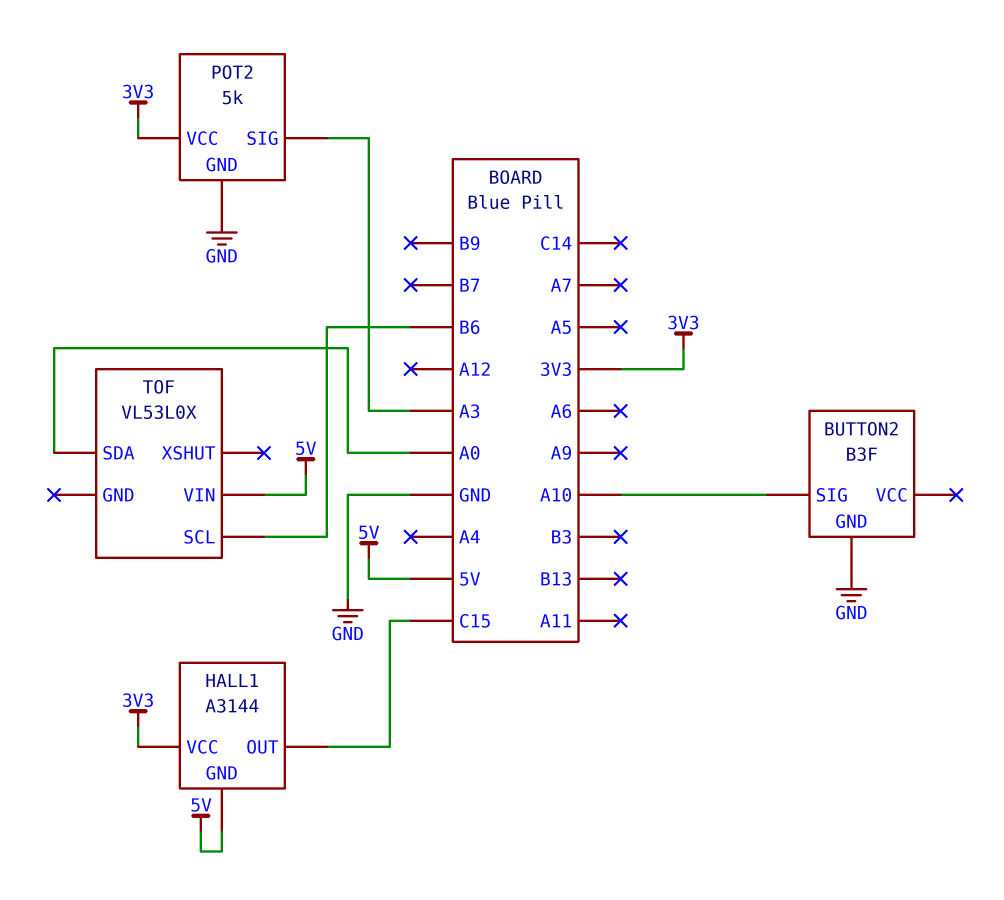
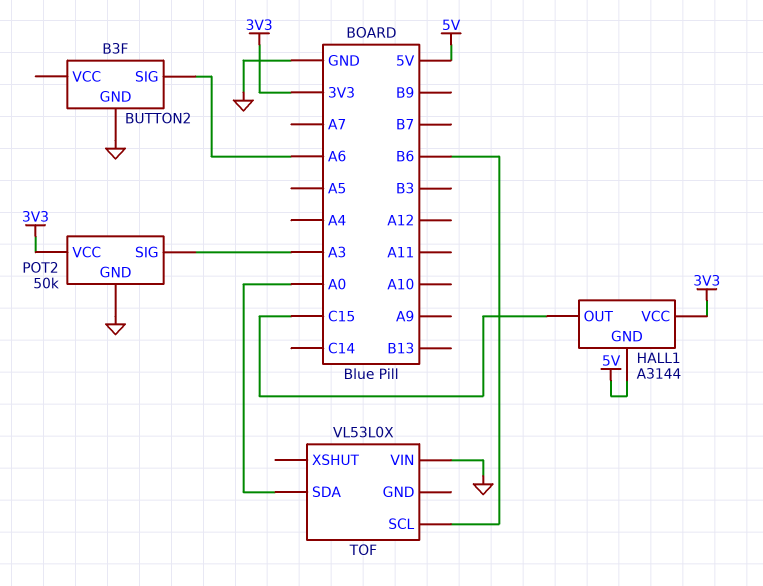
BUTTON2 pin SIG: A10 -> A6
POT2: 5k -> 50k
TOF pin VIN: 5V -> GND

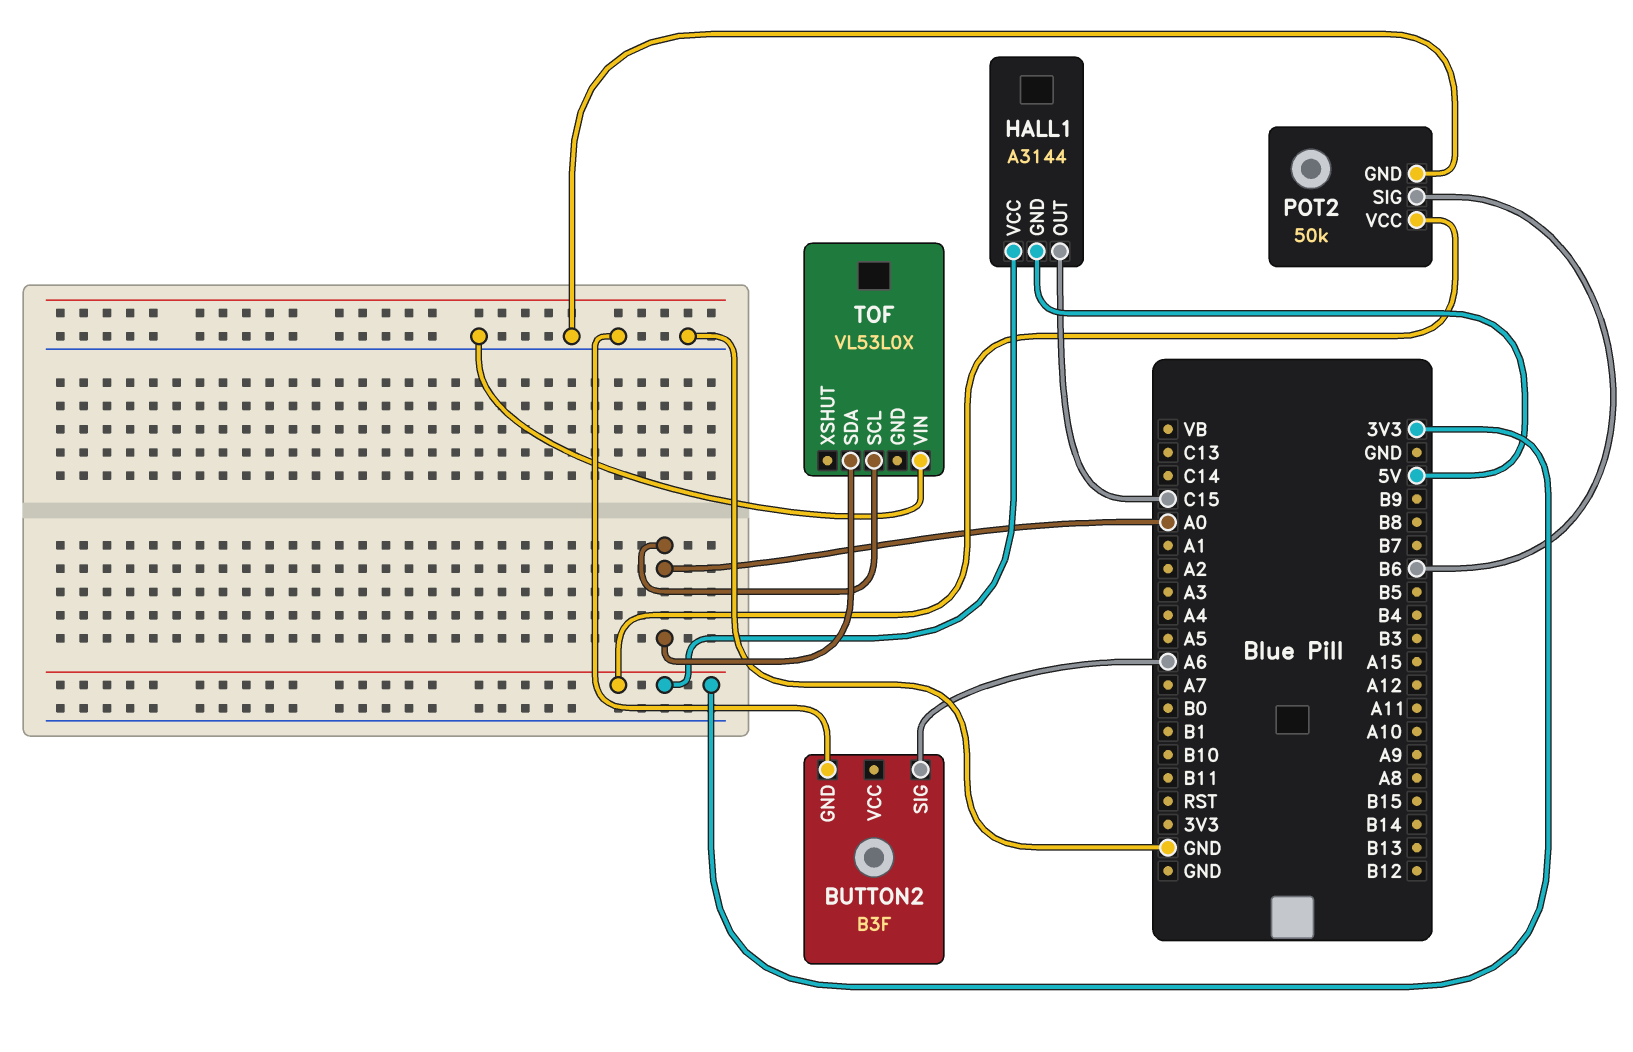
POT2 pin SIG: A3 -> B6
TOF pin SCL: B6 -> A0

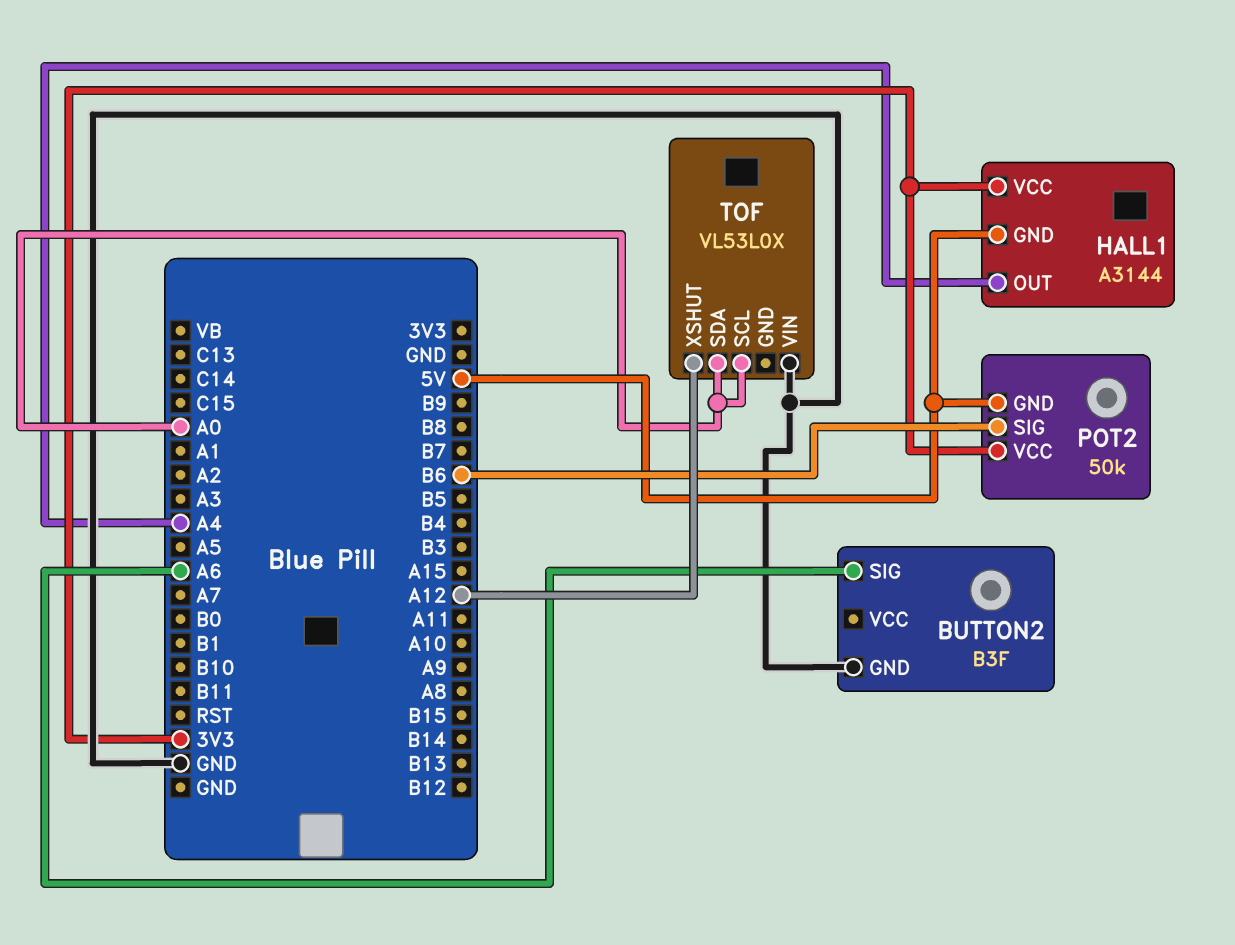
HALL1 pin OUT: C15 -> A4
POT2 pin GND: GND -> 5V
TOF pin XSHUT: none -> A12

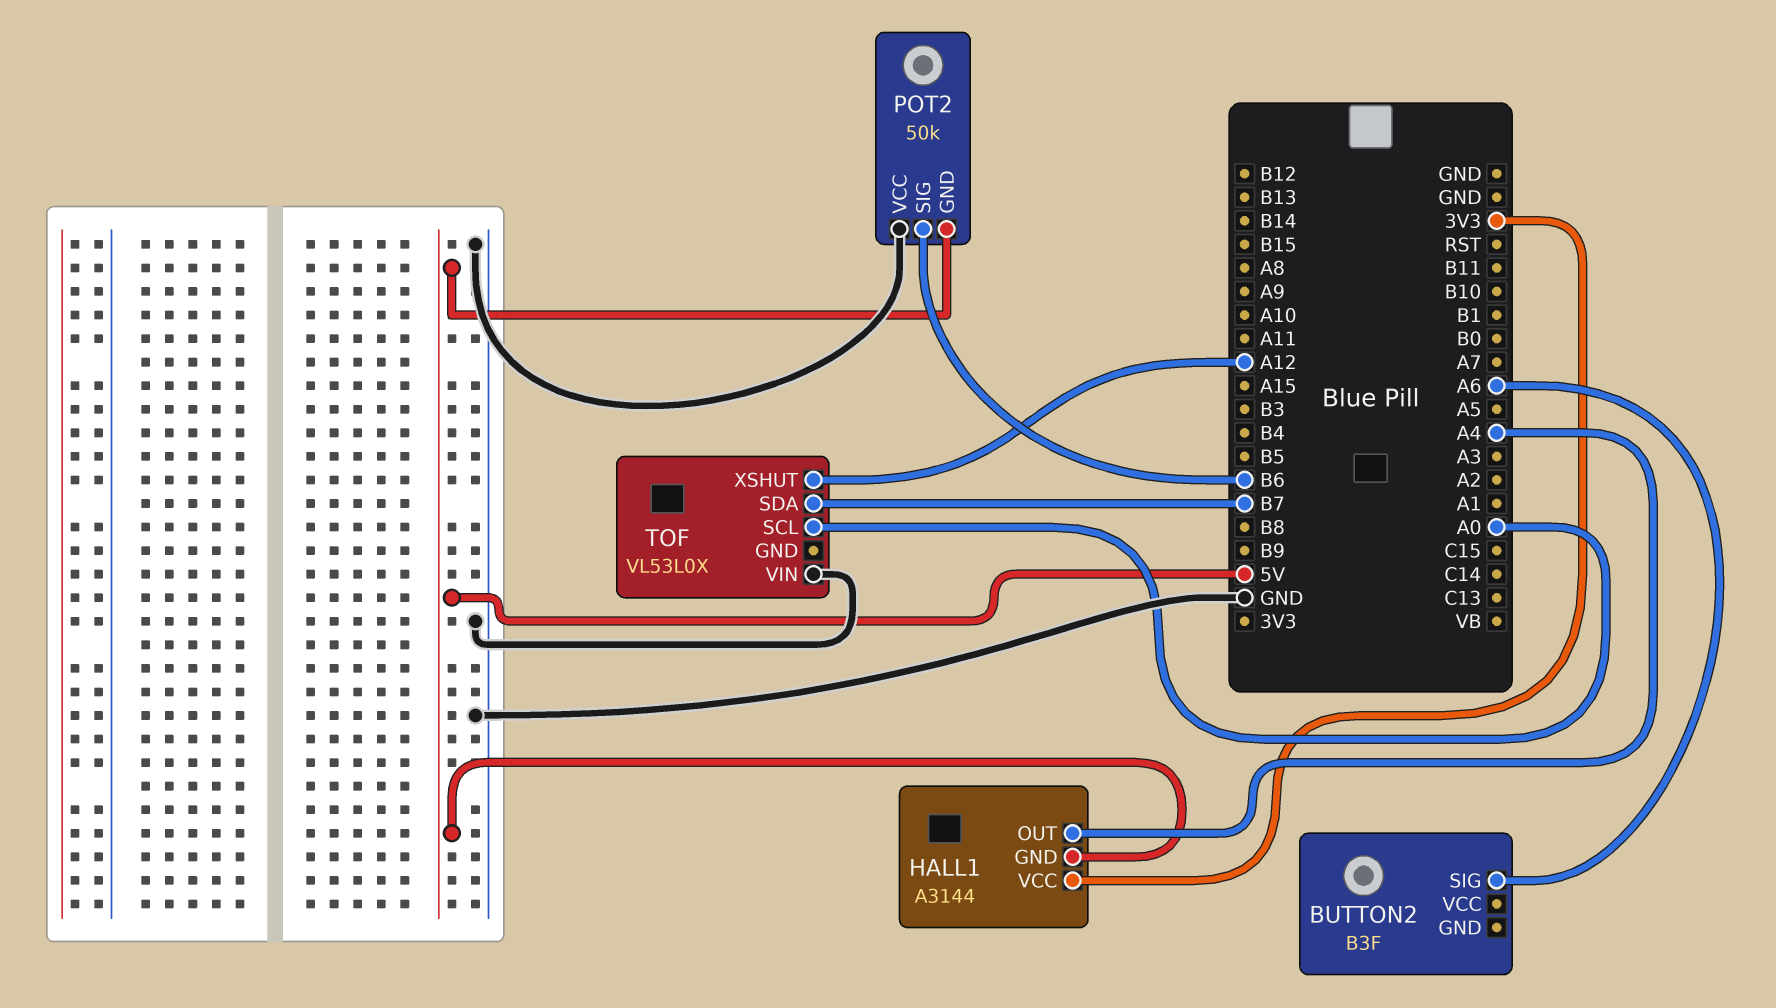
BUTTON2 pin GND: GND -> none
POT2 pin VCC: 3V3 -> GND
TOF pin SDA: A0 -> B7

